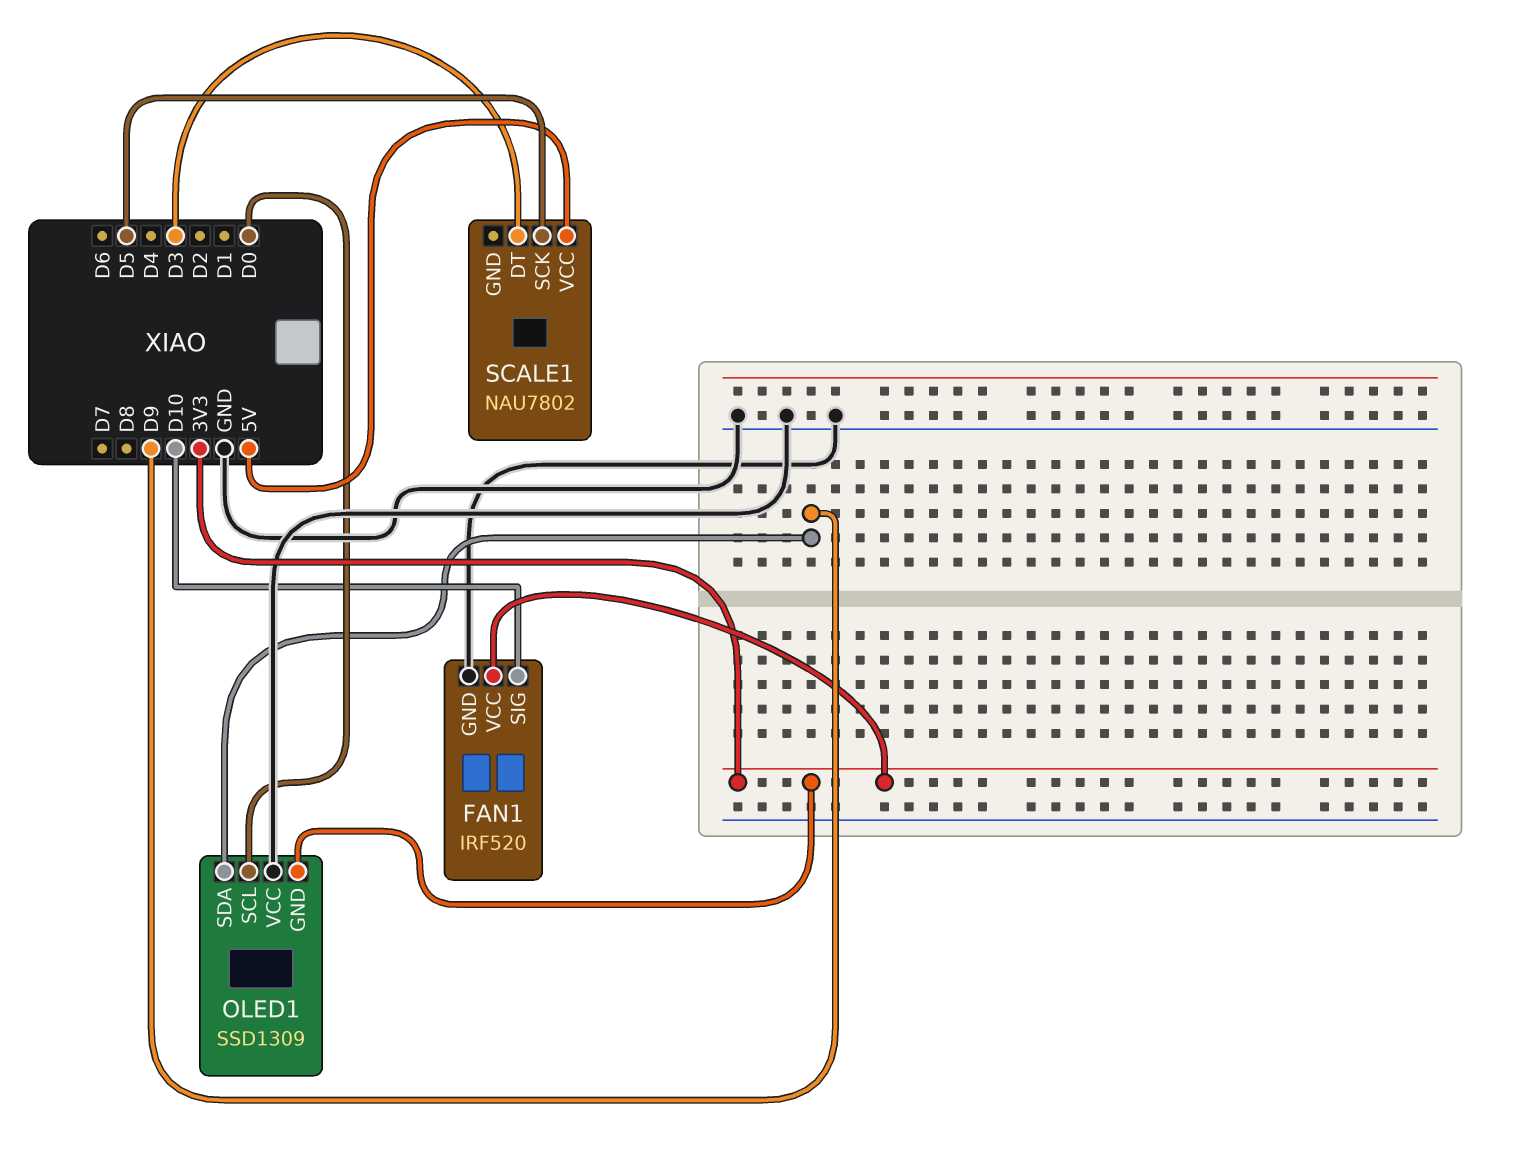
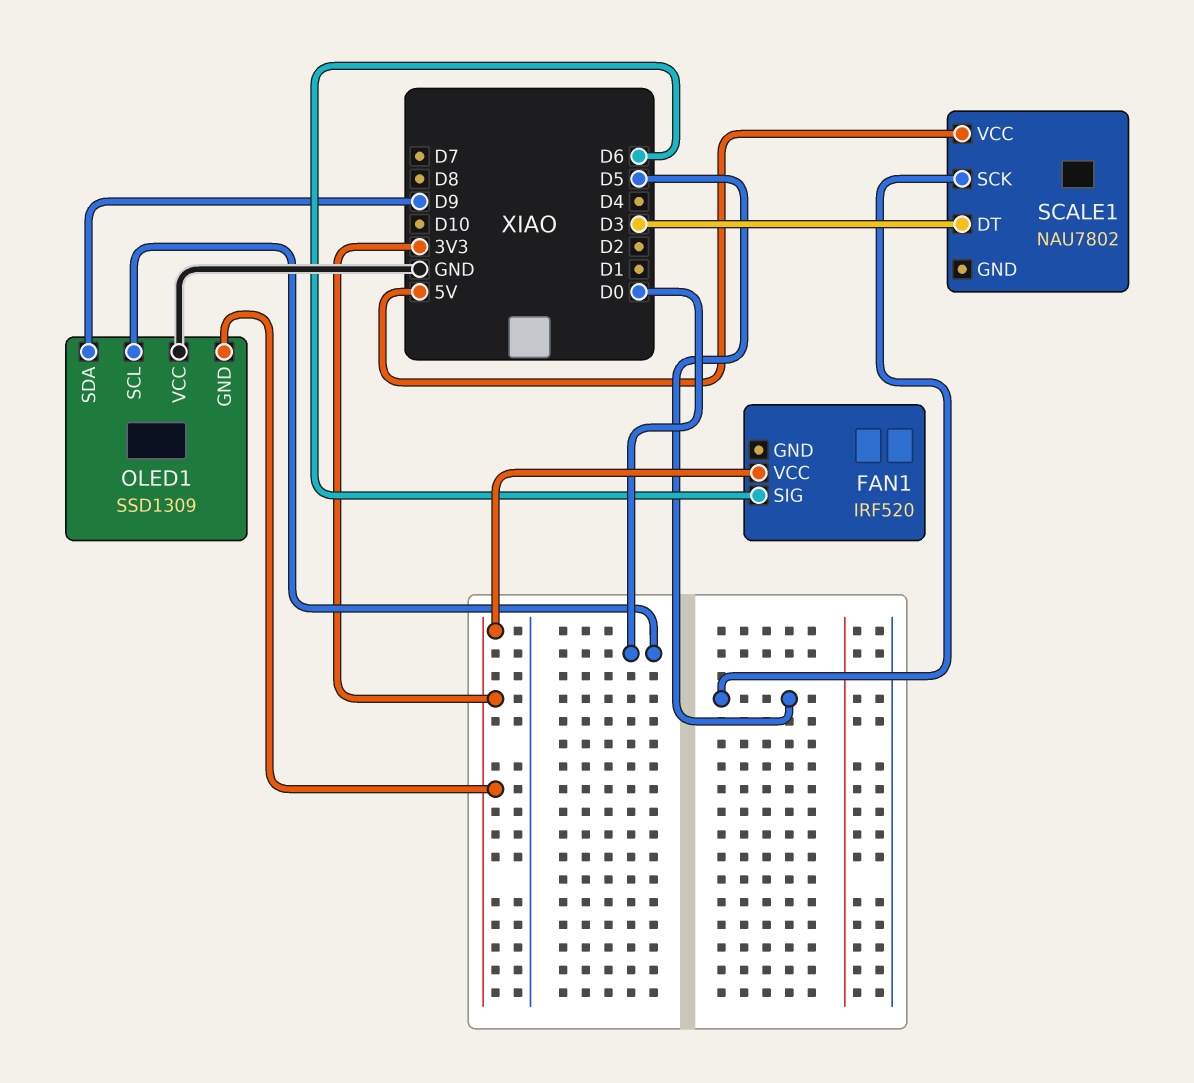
FAN1 pin GND: GND -> none
FAN1 pin SIG: D10 -> D6

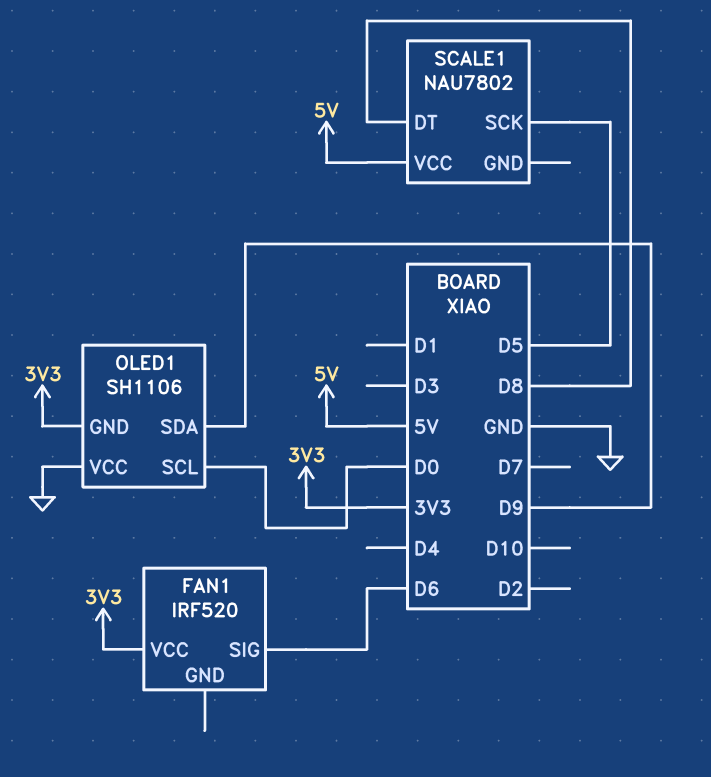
OLED1: SSD1309 -> SH1106
SCALE1 pin DT: D3 -> D8

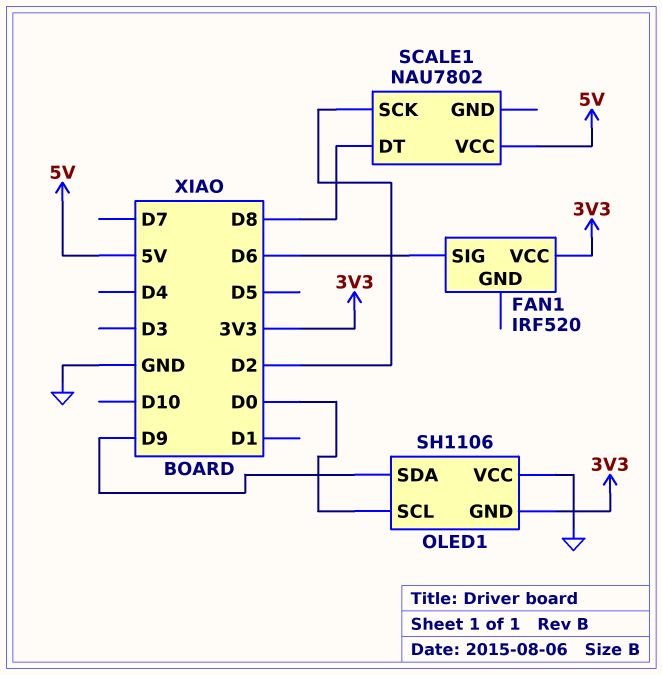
SCALE1 pin SCK: D5 -> D2

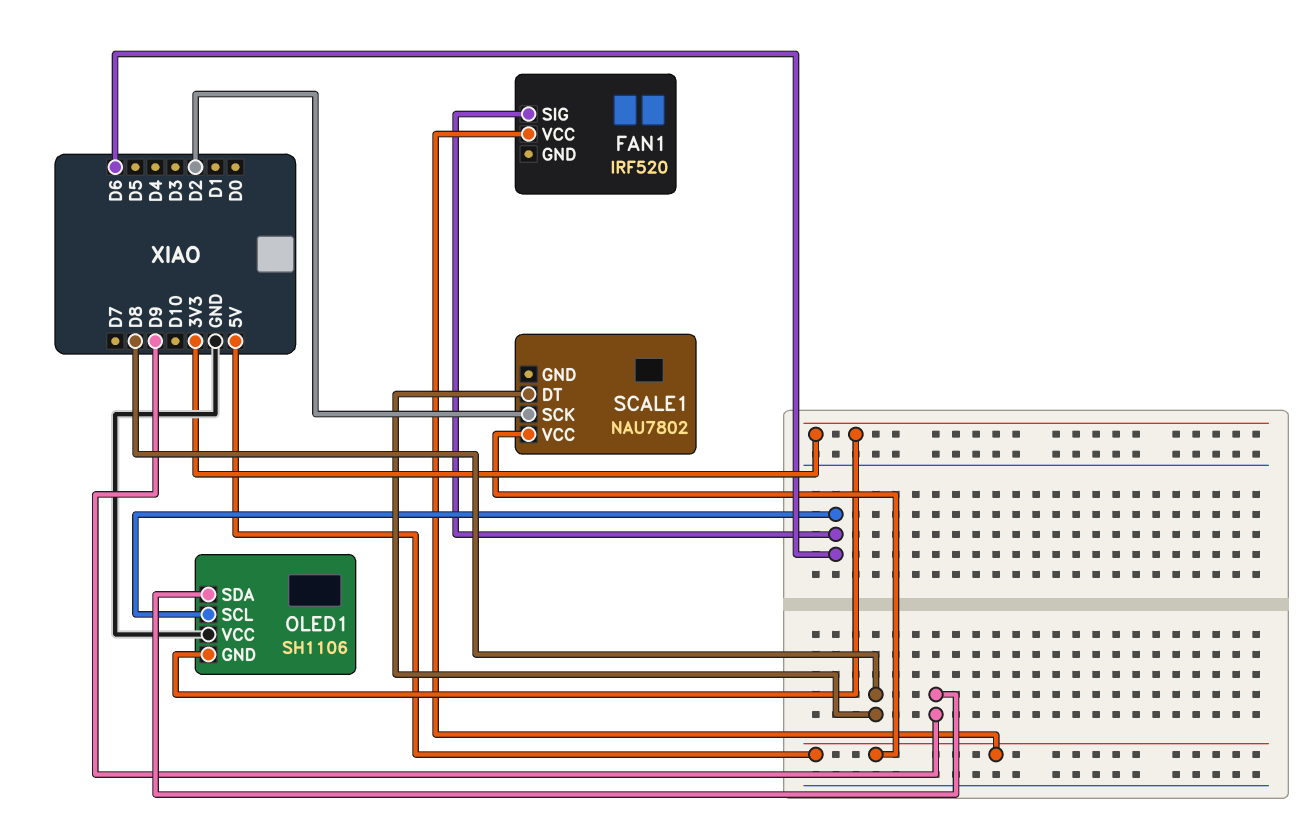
FAN1 pin VCC: 3V3 -> 5V
OLED1 pin SCL: D0 -> D6

